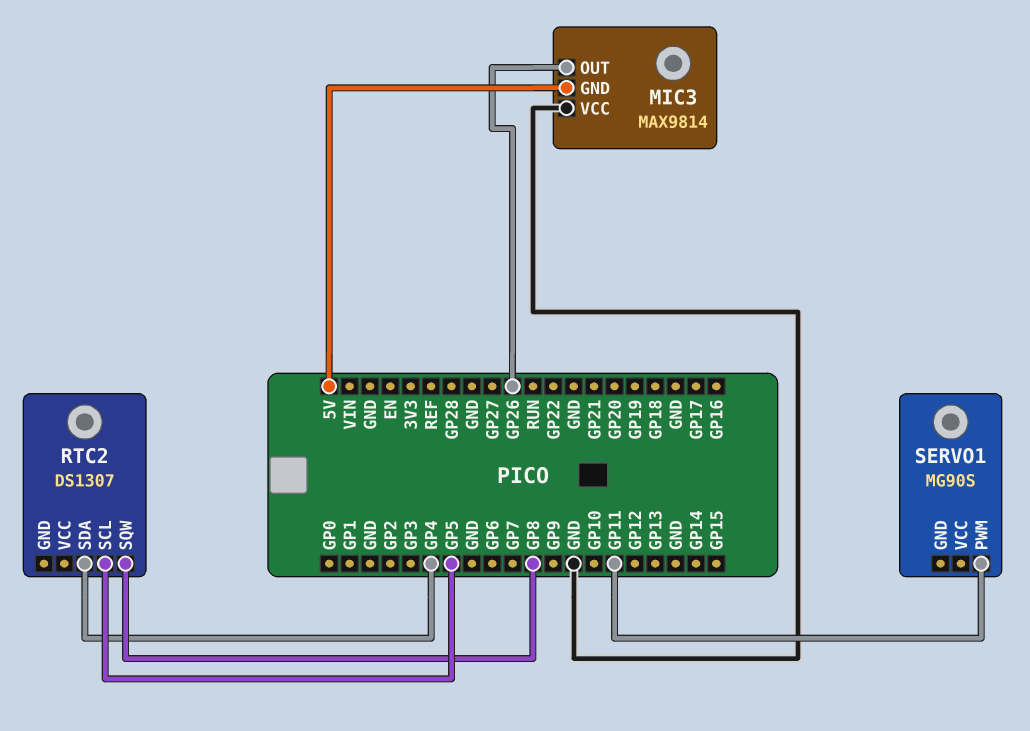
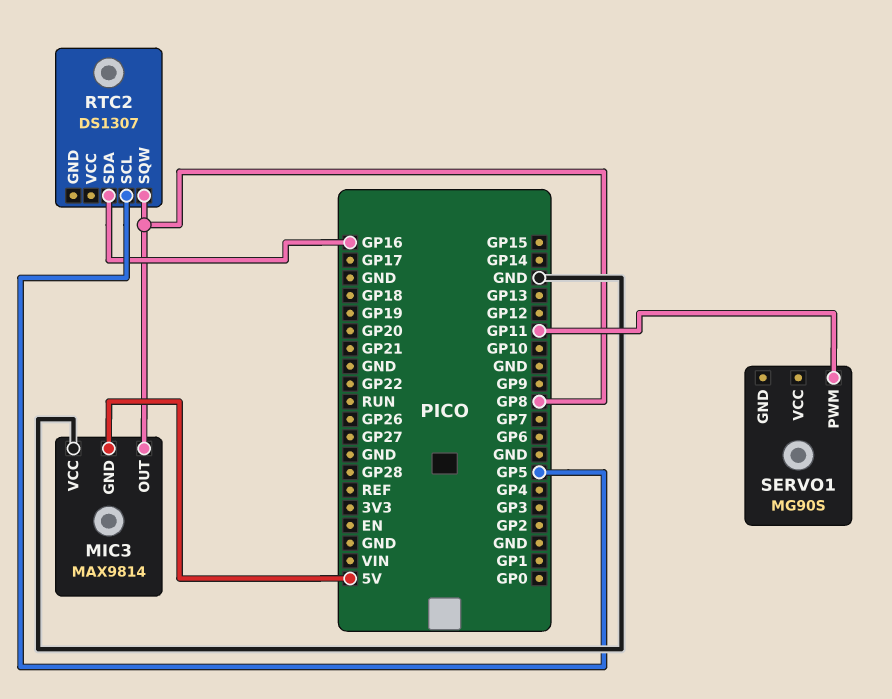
MIC3 pin OUT: GP26 -> GP8
RTC2 pin SDA: GP4 -> GP16

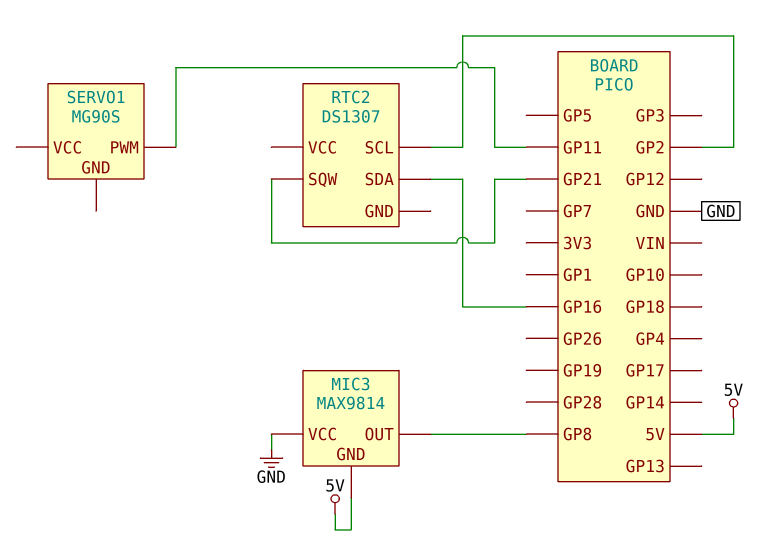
RTC2 pin SCL: GP5 -> GP2
RTC2 pin SQW: GP8 -> GP21

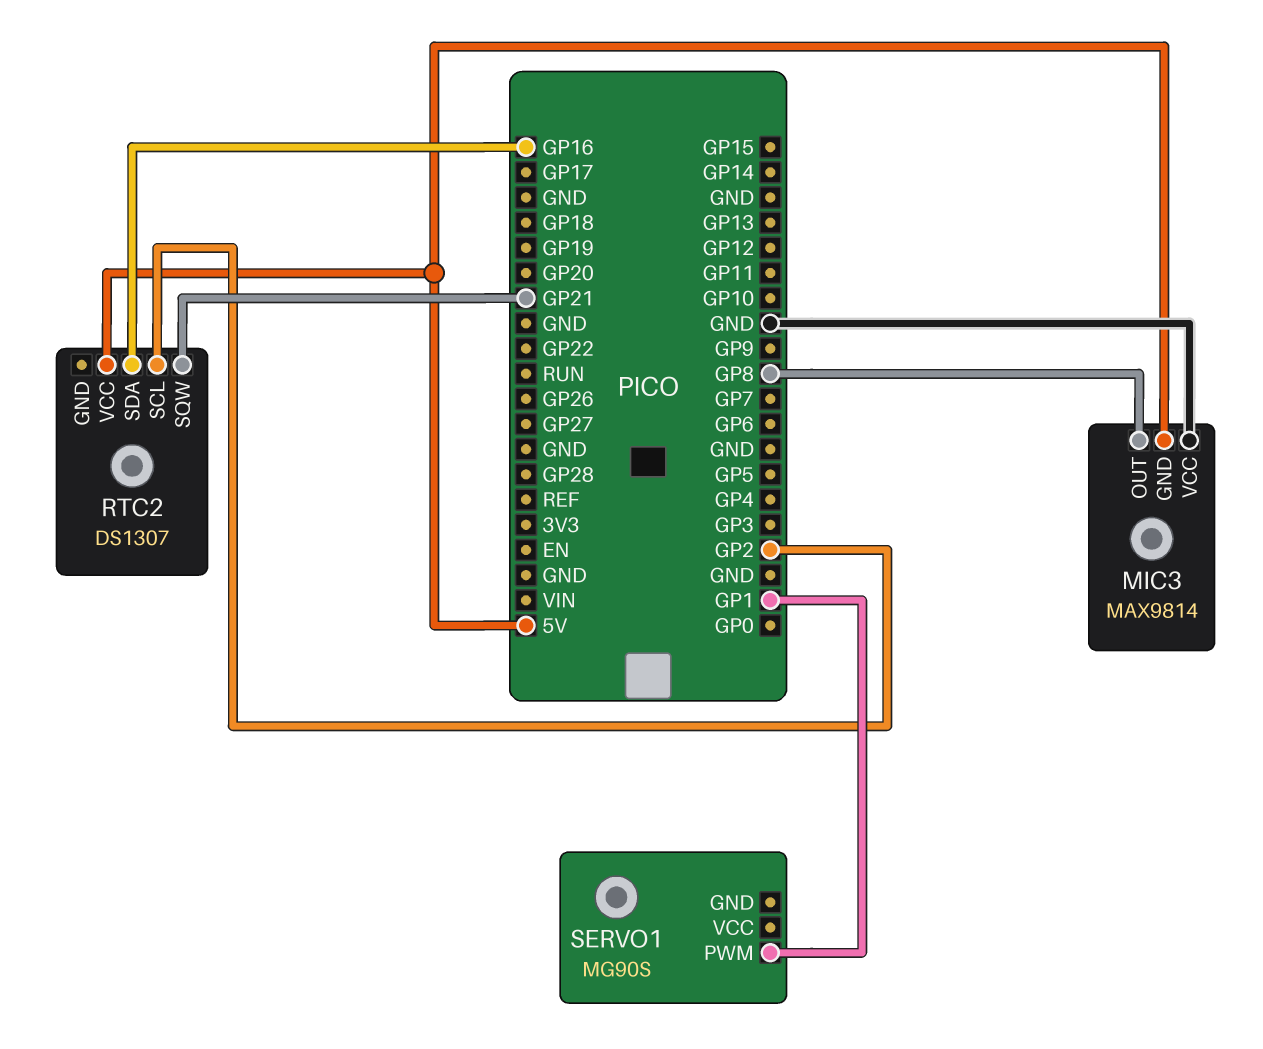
RTC2 pin VCC: none -> 5V
SERVO1 pin PWM: GP11 -> GP1

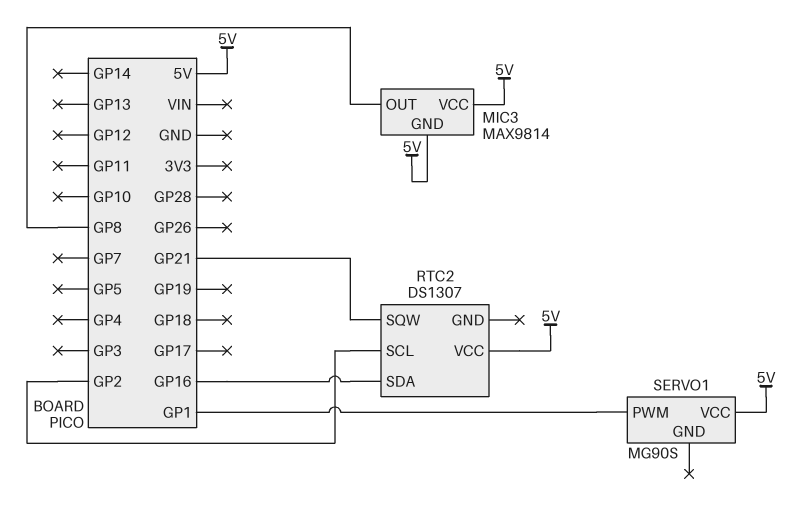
MIC3 pin VCC: GND -> 5V
SERVO1 pin VCC: none -> 5V

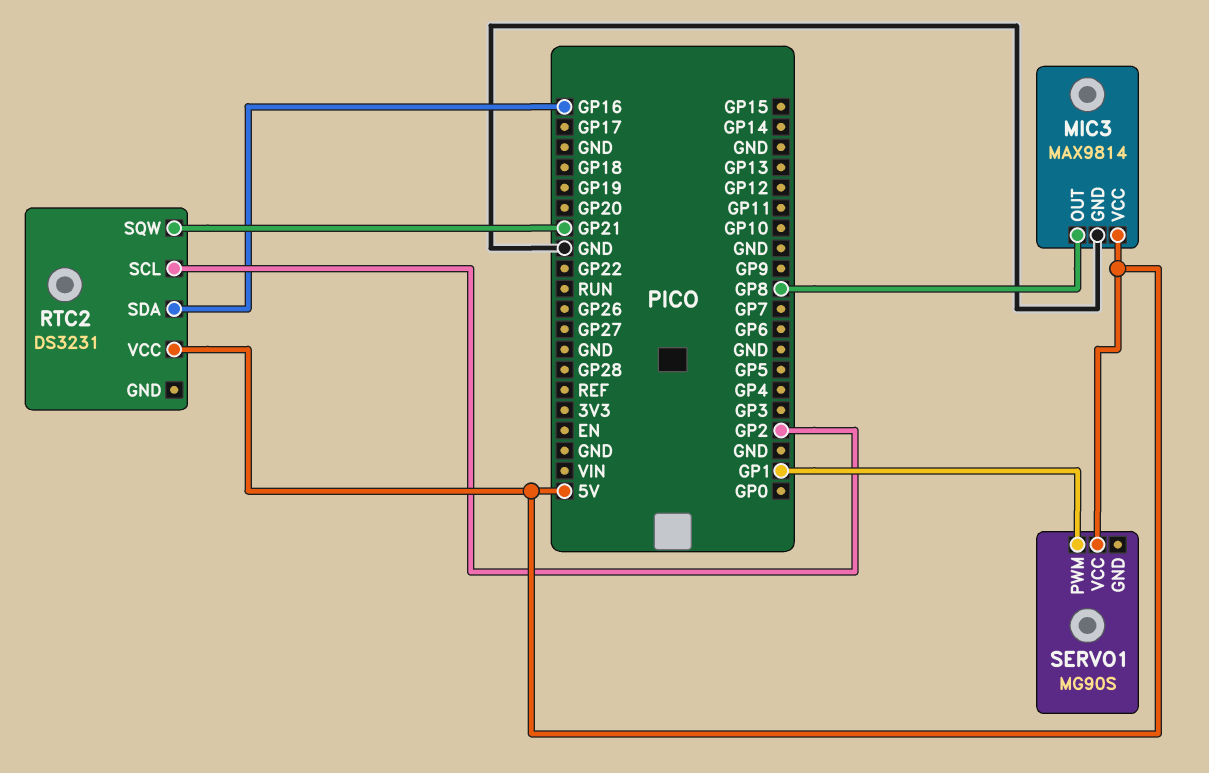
MIC3 pin GND: 5V -> GND
RTC2: DS1307 -> DS3231

